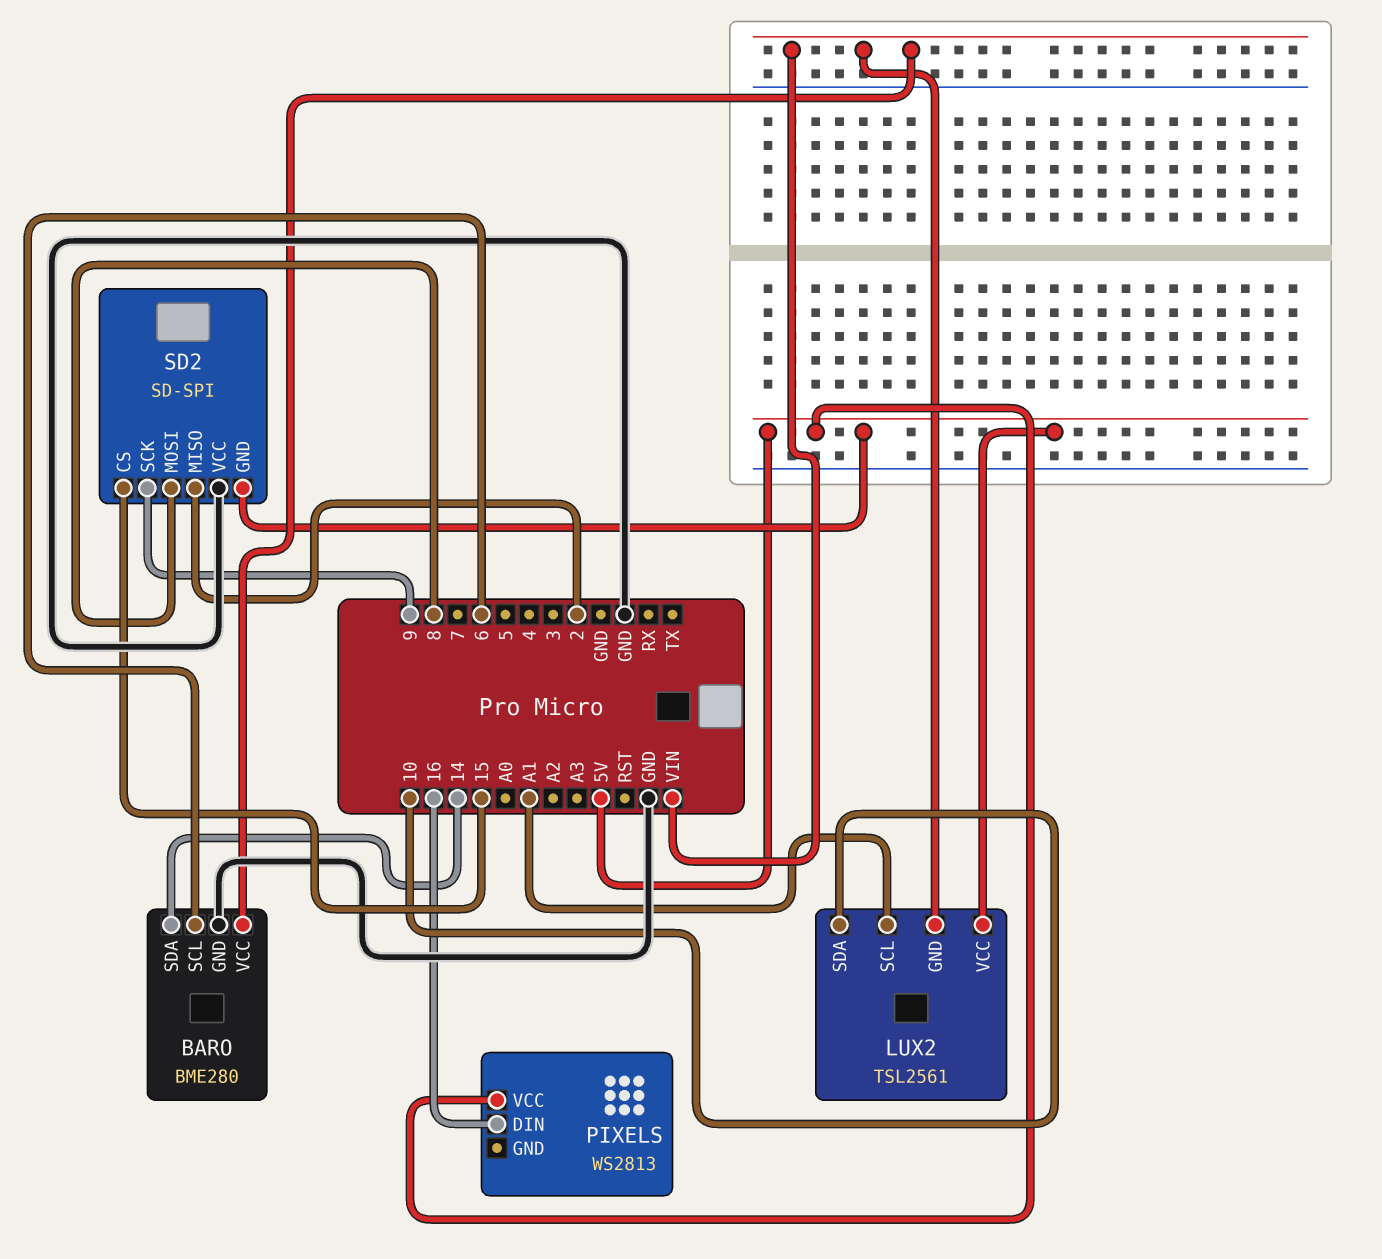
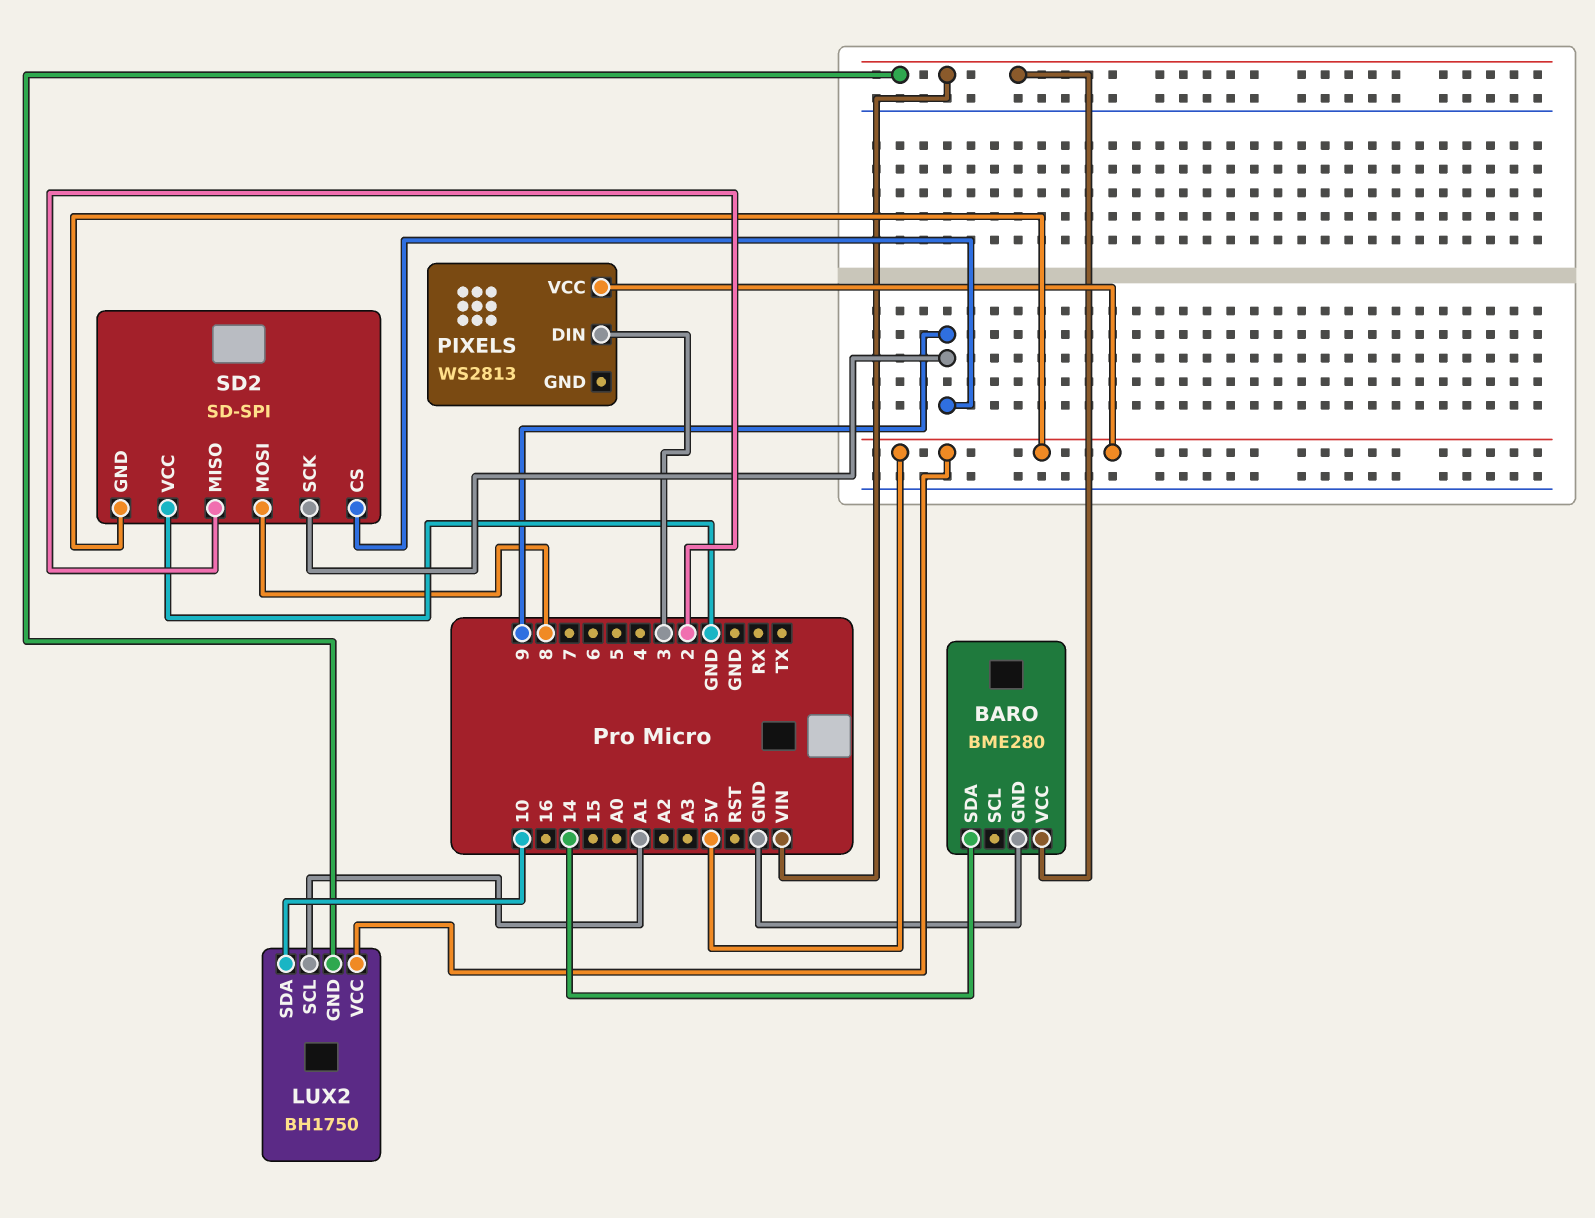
BARO pin SCL: 6 -> none
LUX2: TSL2561 -> BH1750
PIXELS pin DIN: 16 -> 3
SD2 pin CS: 15 -> 9

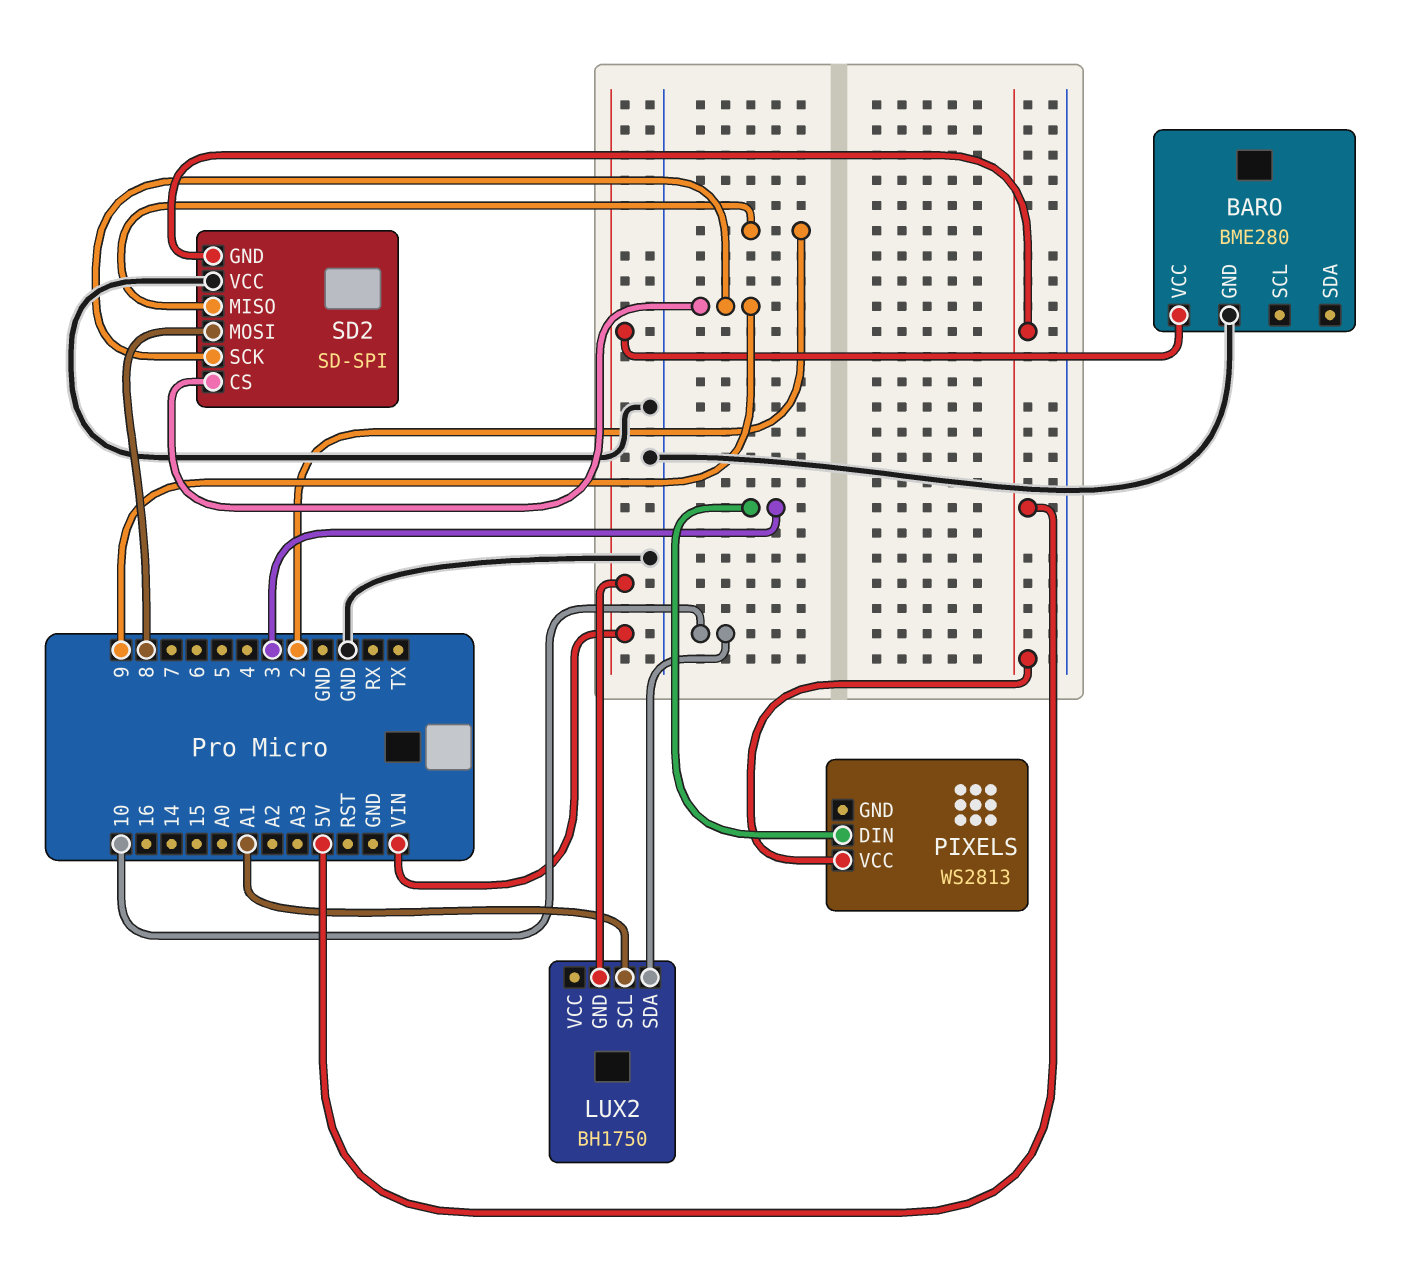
BARO pin SDA: 14 -> none
LUX2 pin VCC: 5V -> none

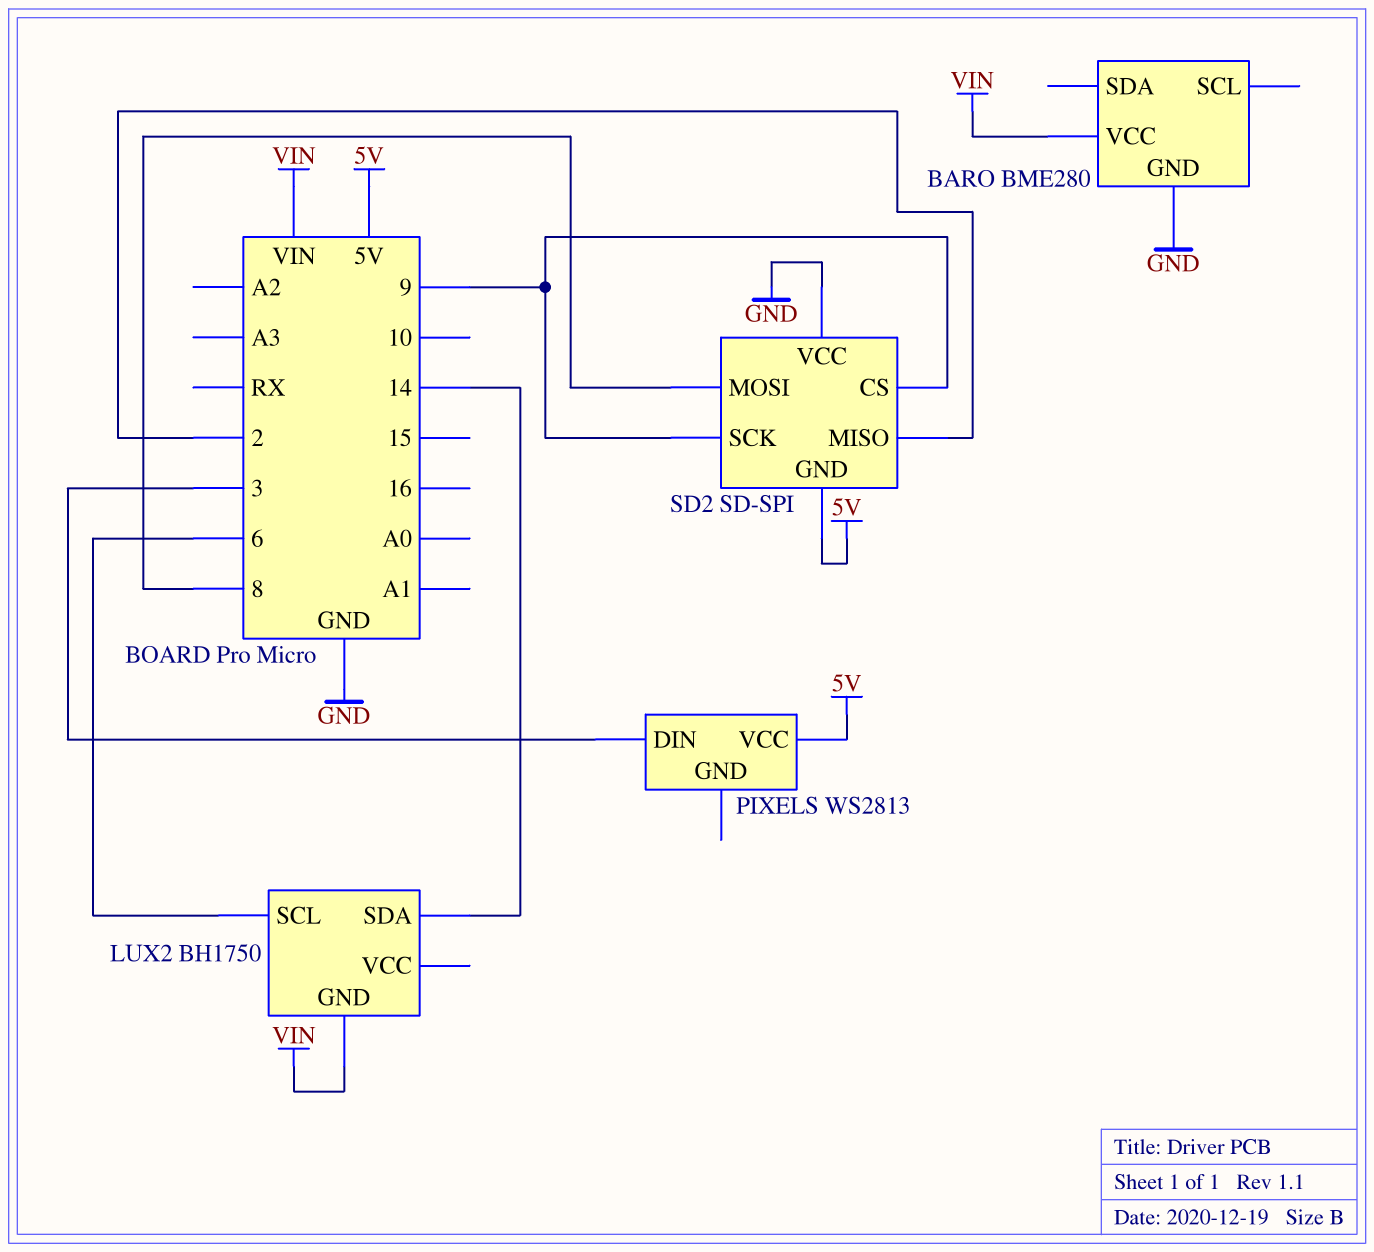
LUX2 pin SCL: A1 -> 6
LUX2 pin SDA: 10 -> 14

